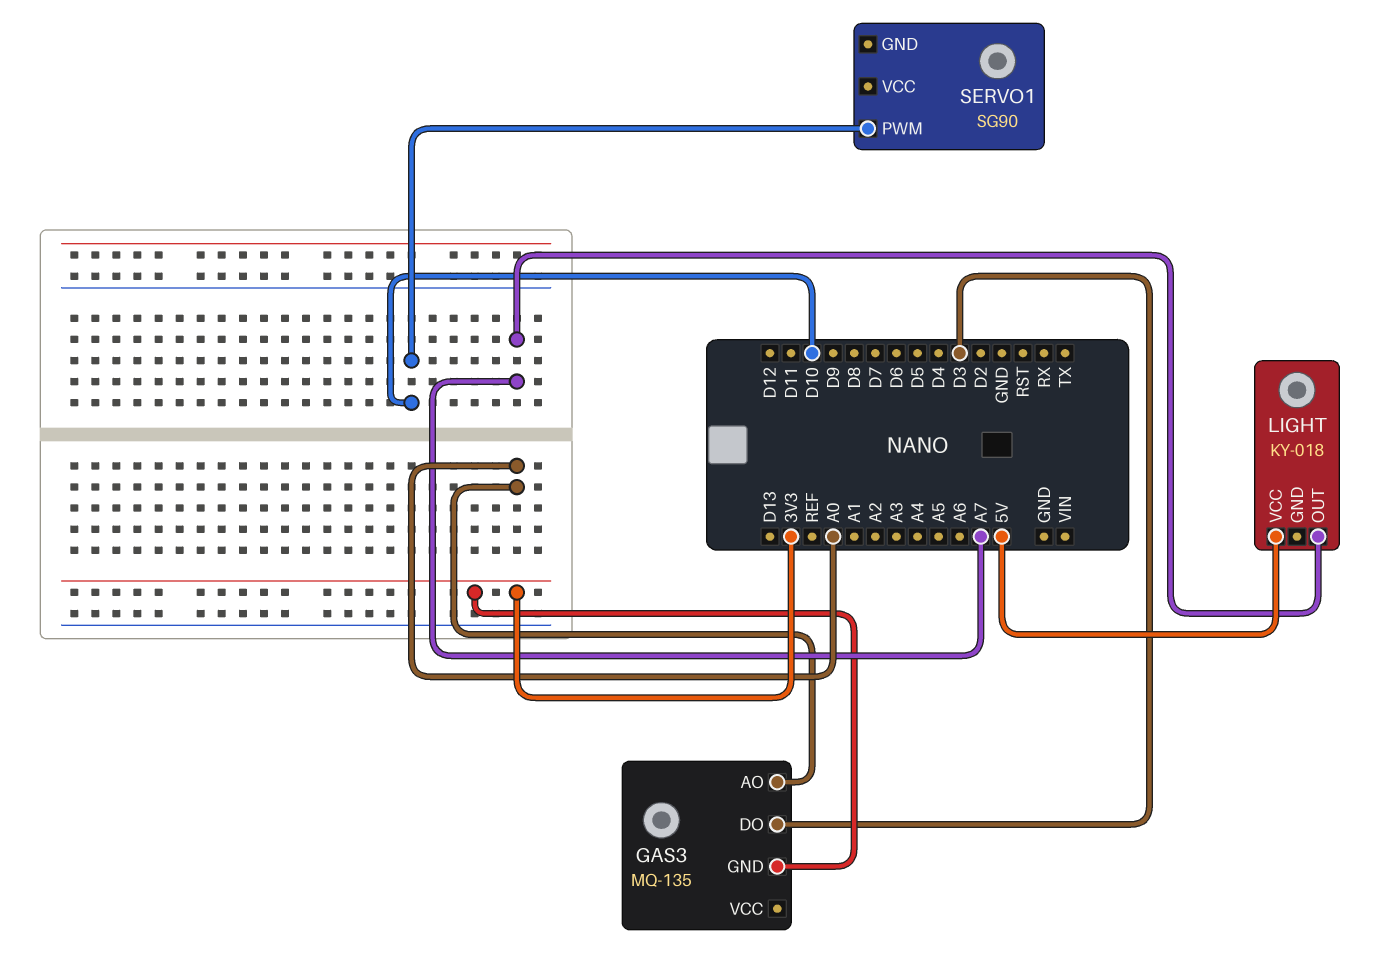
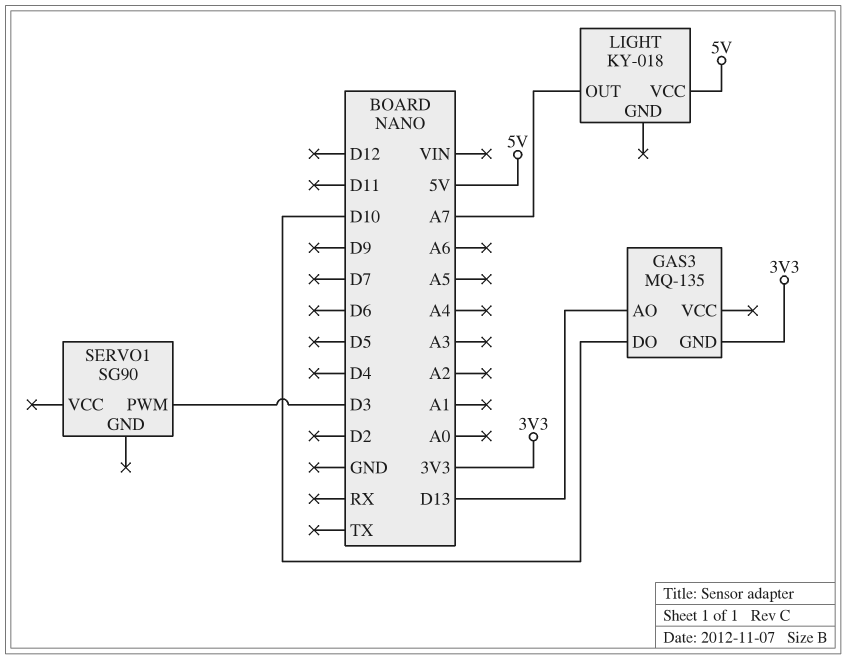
GAS3 pin AO: A0 -> D13
GAS3 pin DO: D3 -> D10
SERVO1 pin PWM: D10 -> D3

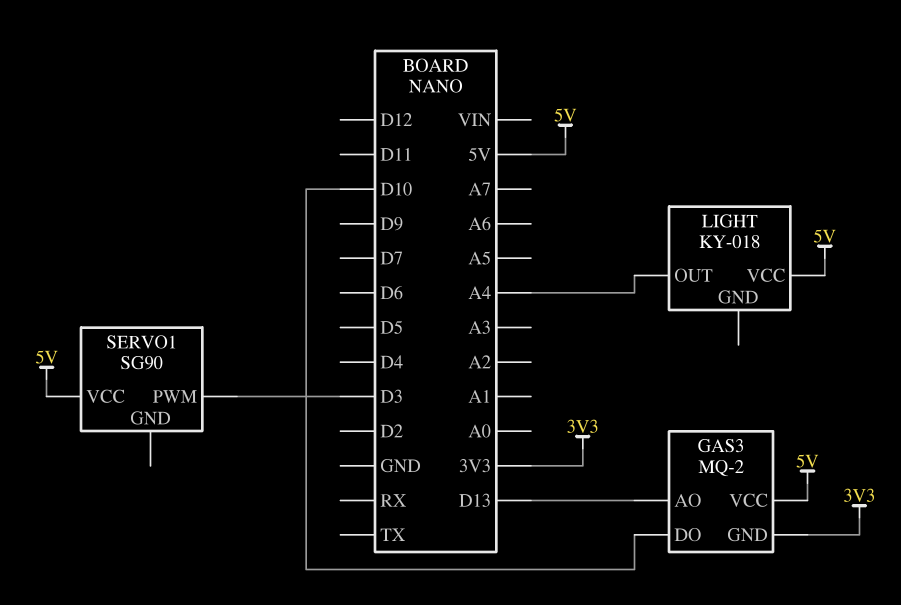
GAS3: MQ-135 -> MQ-2
GAS3 pin VCC: none -> 5V
LIGHT pin OUT: A7 -> A4
SERVO1 pin VCC: none -> 5V

